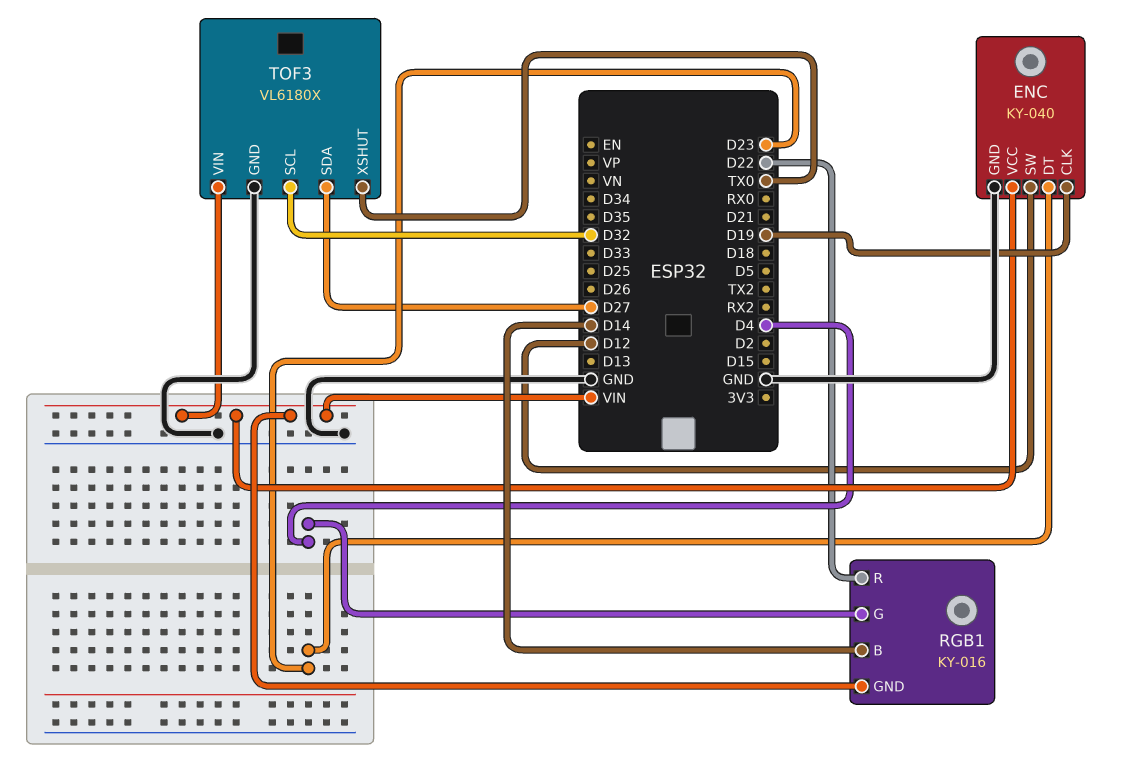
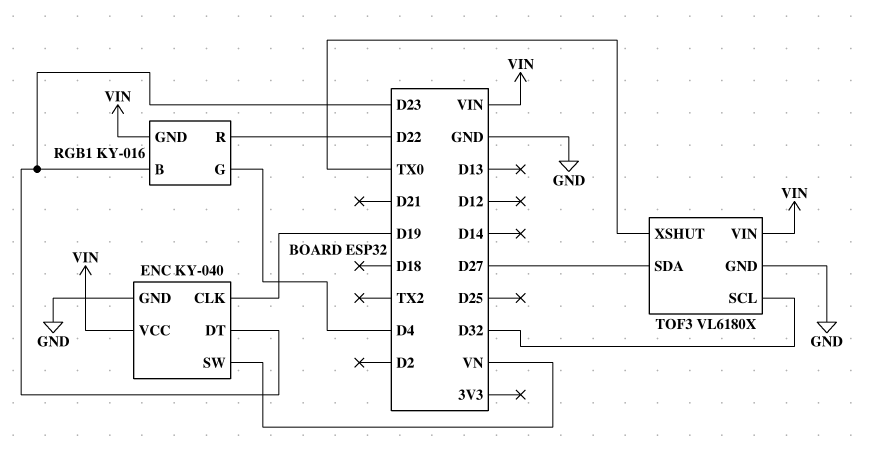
ENC pin SW: D12 -> VN
RGB1 pin B: D14 -> D23

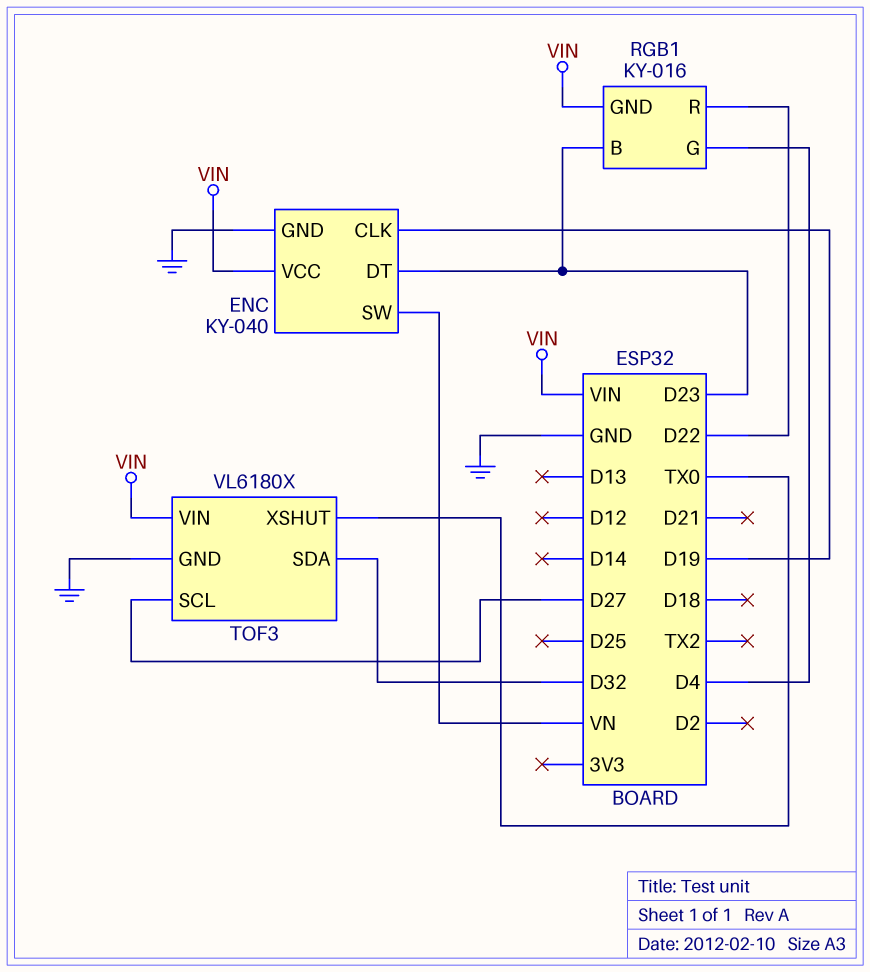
TOF3 pin SCL: D32 -> D27
TOF3 pin SDA: D27 -> D32

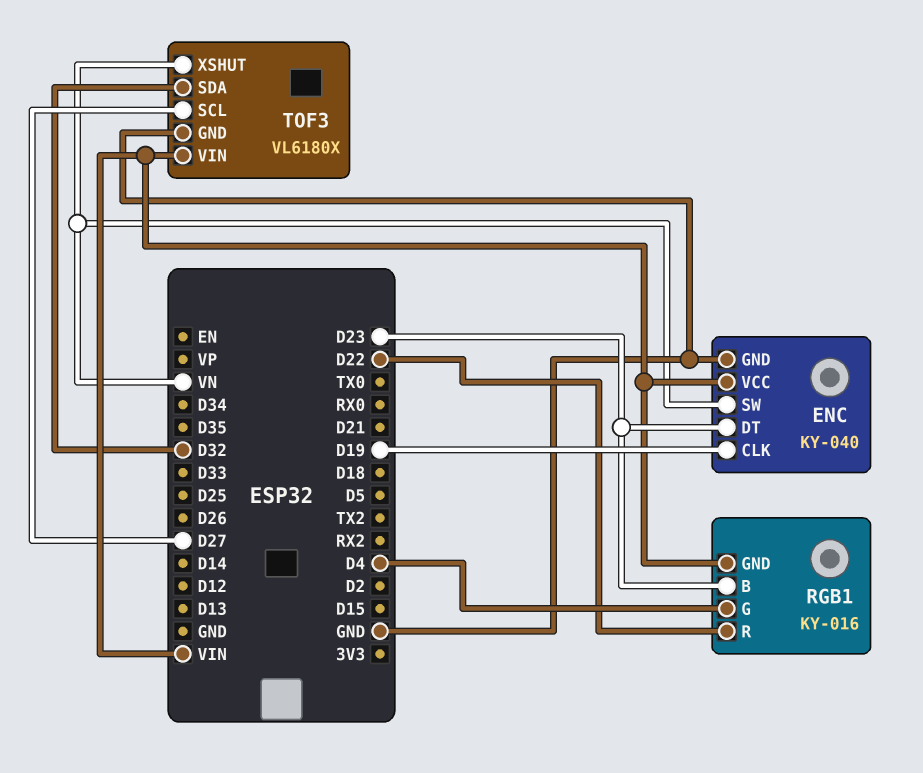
TOF3 pin XSHUT: TX0 -> VN

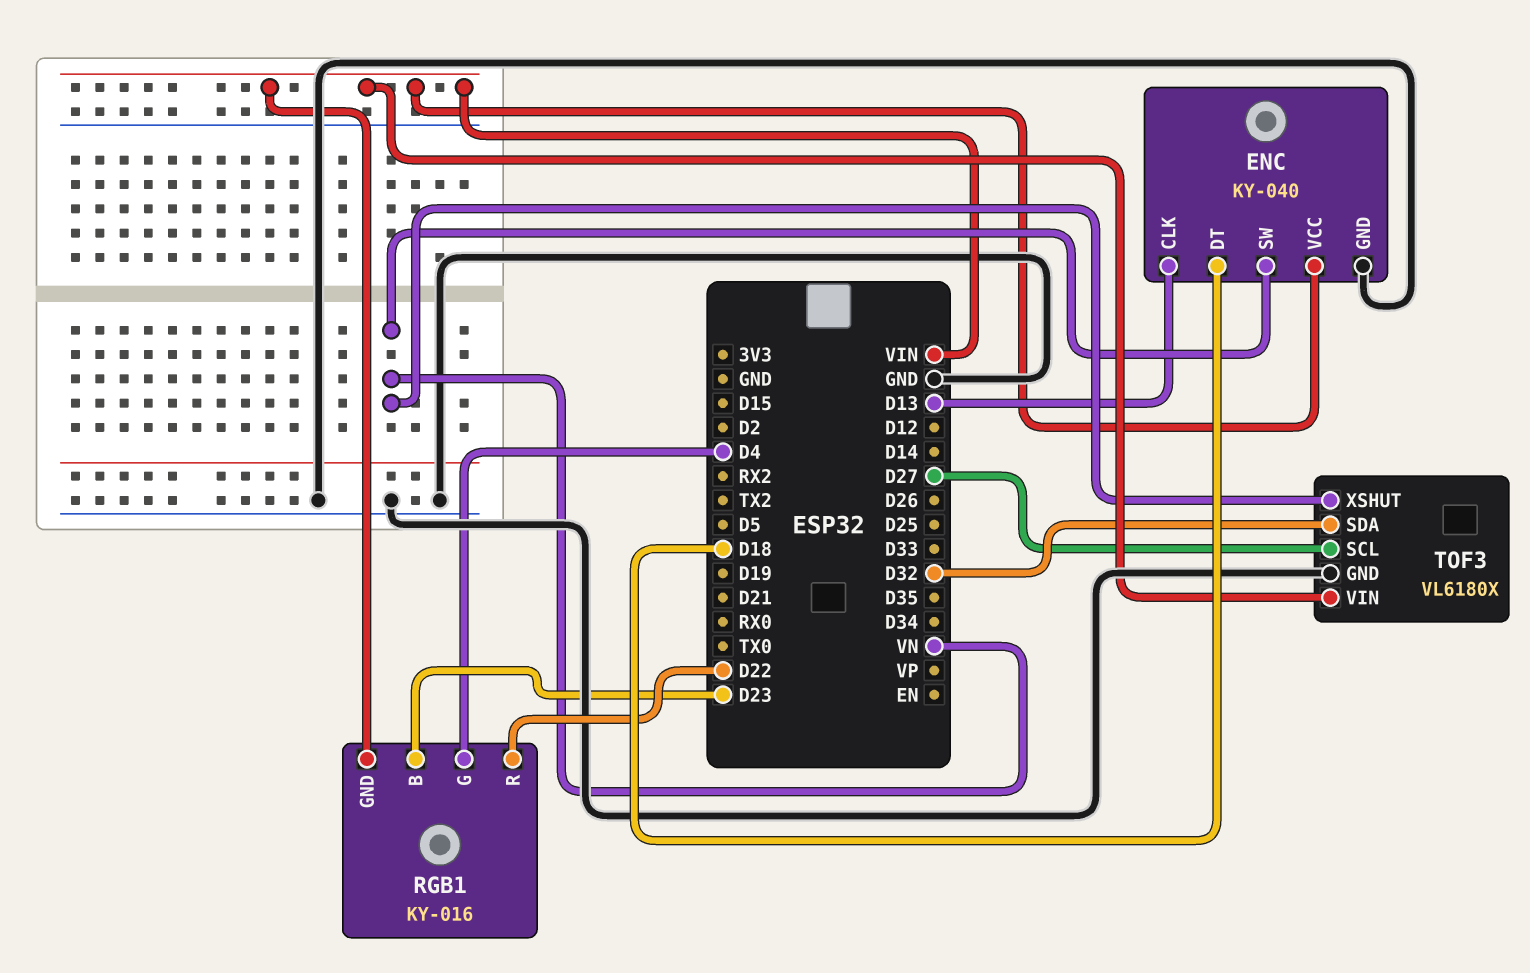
ENC pin CLK: D19 -> D13
ENC pin DT: D23 -> D18

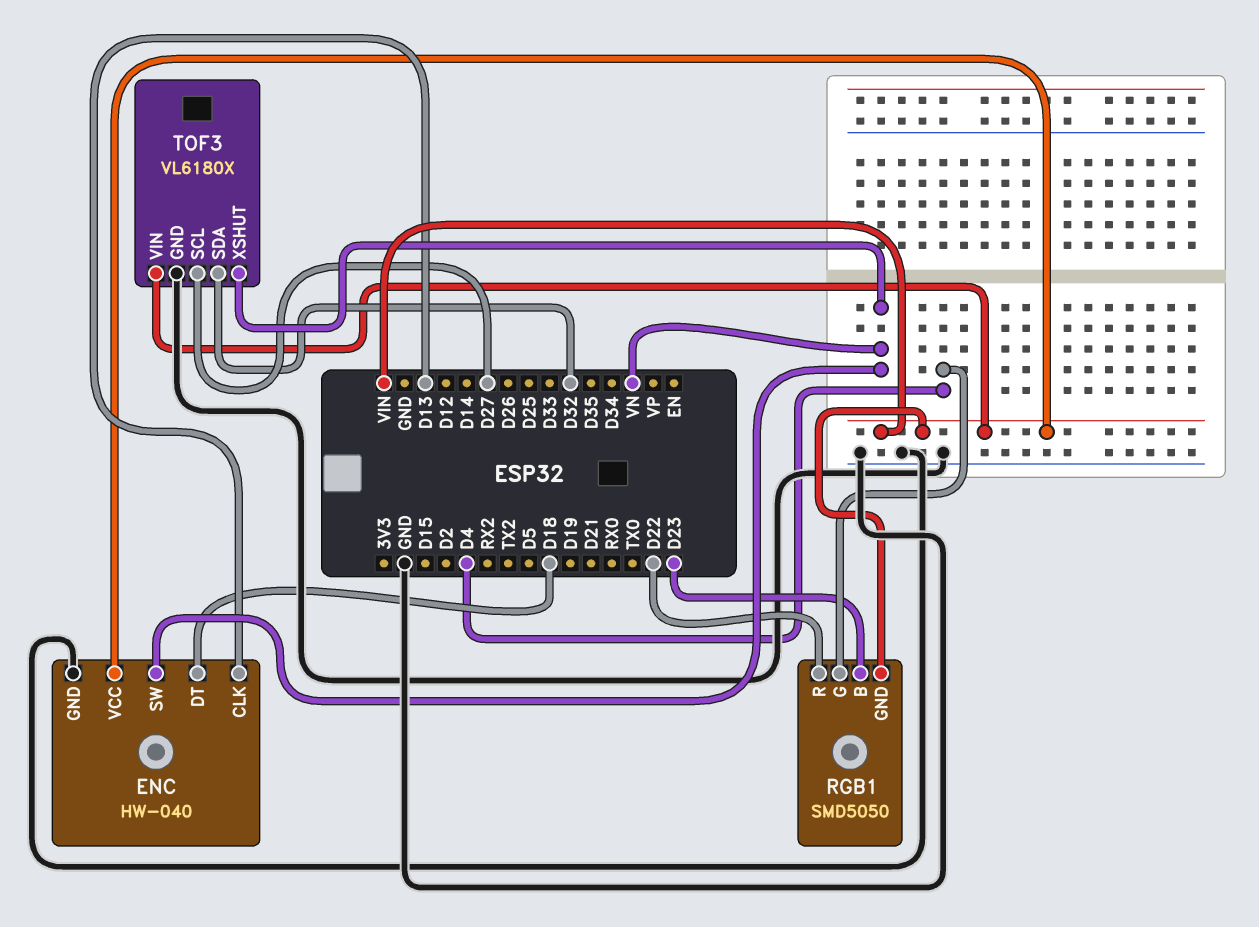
ENC: KY-040 -> HW-040
RGB1: KY-016 -> SMD5050

